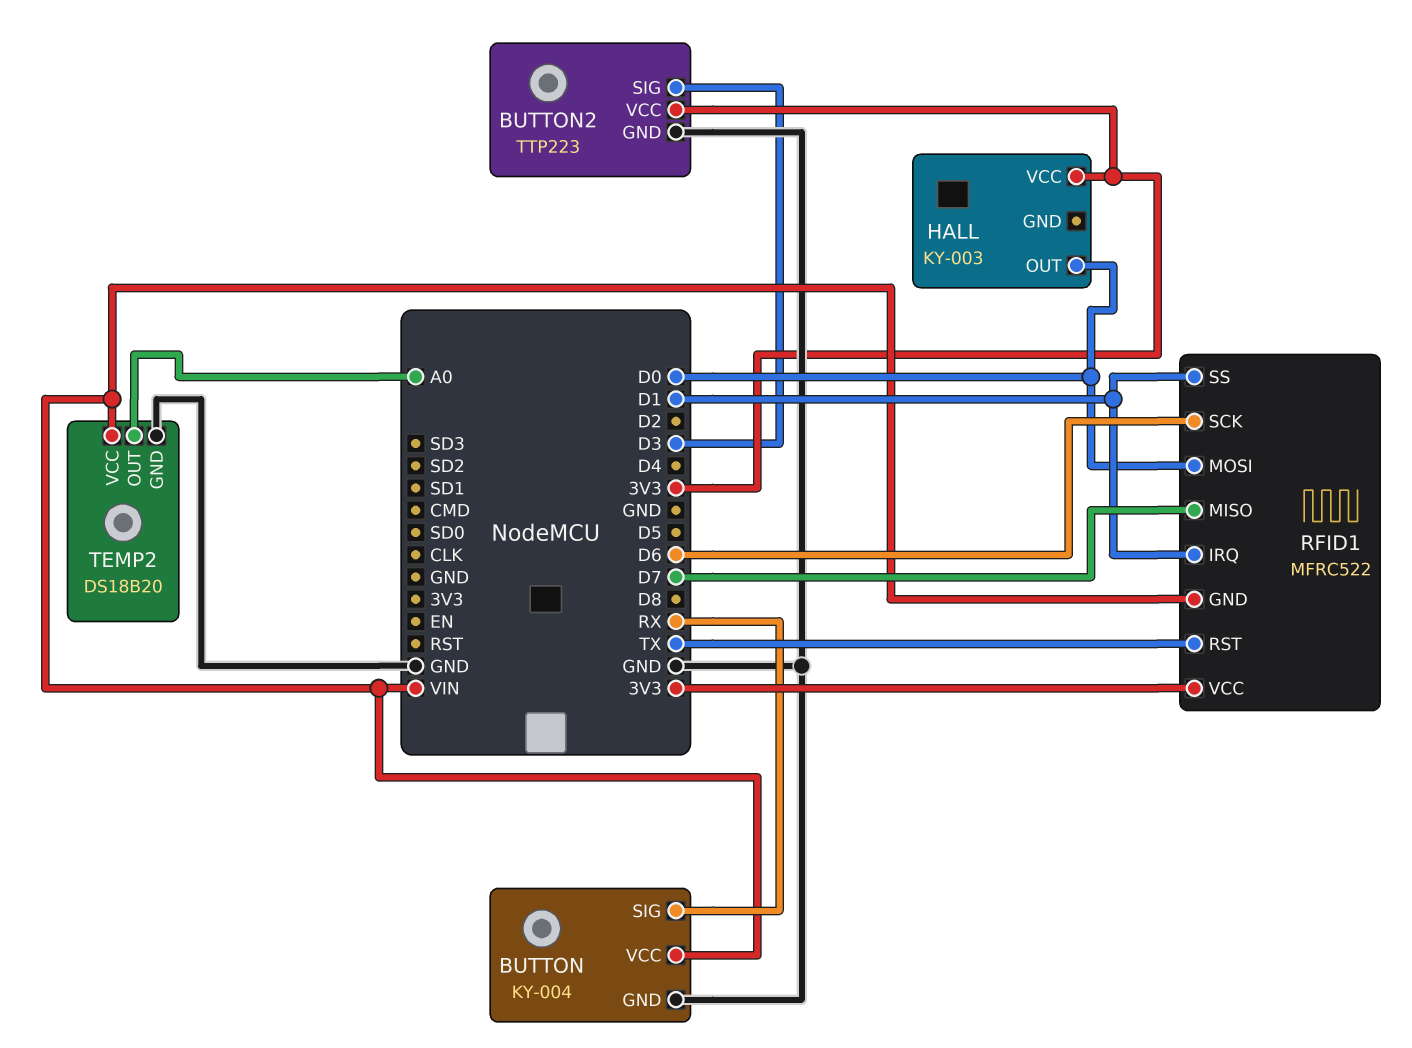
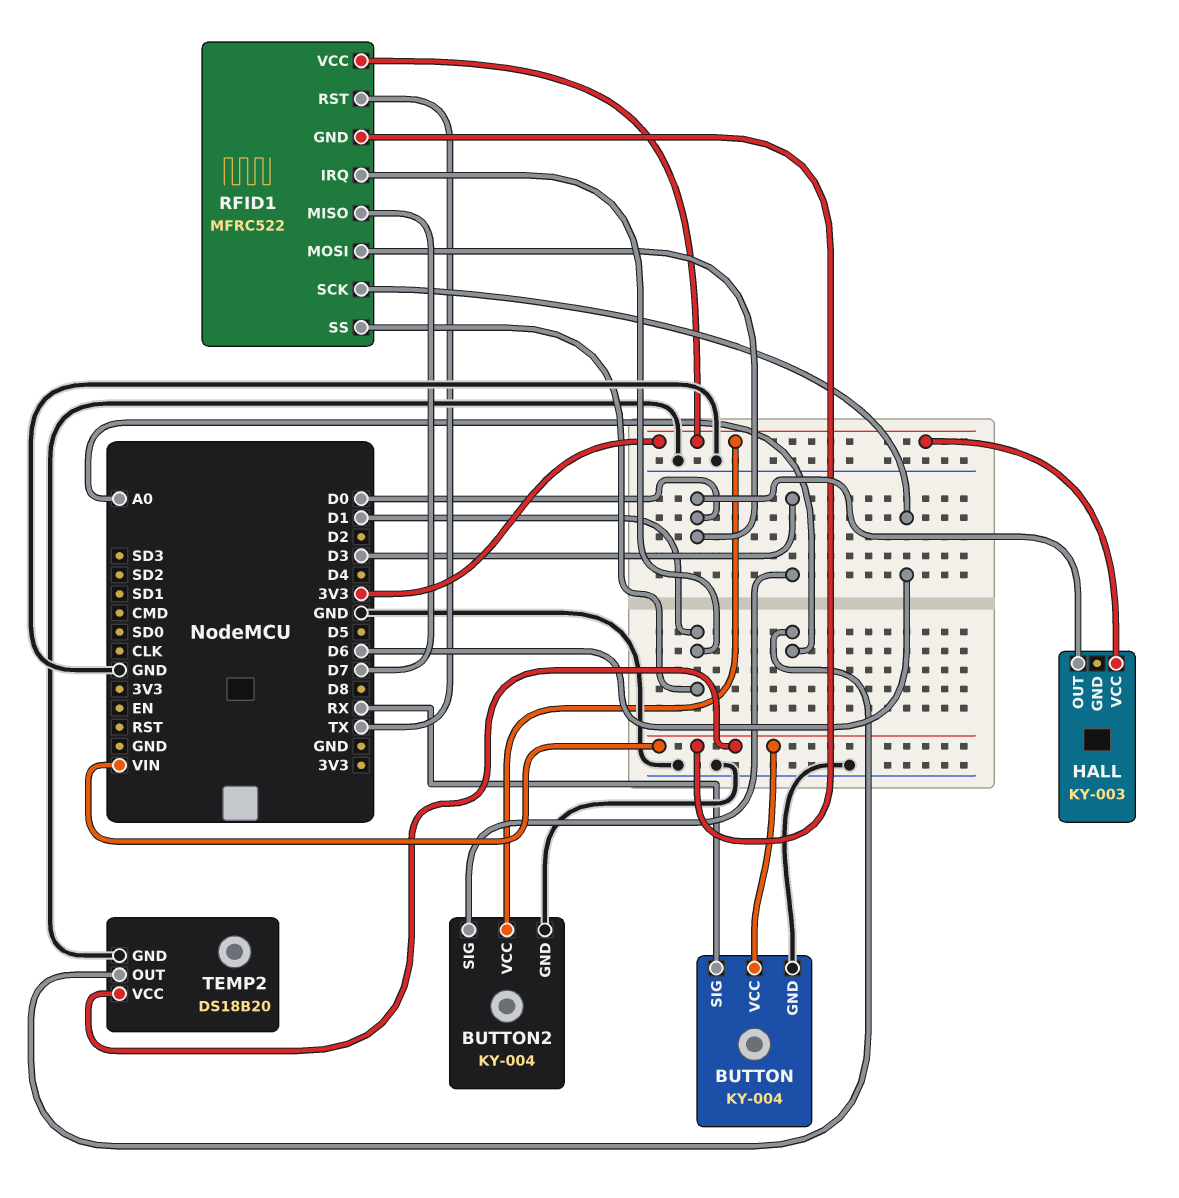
BUTTON2: TTP223 -> KY-004

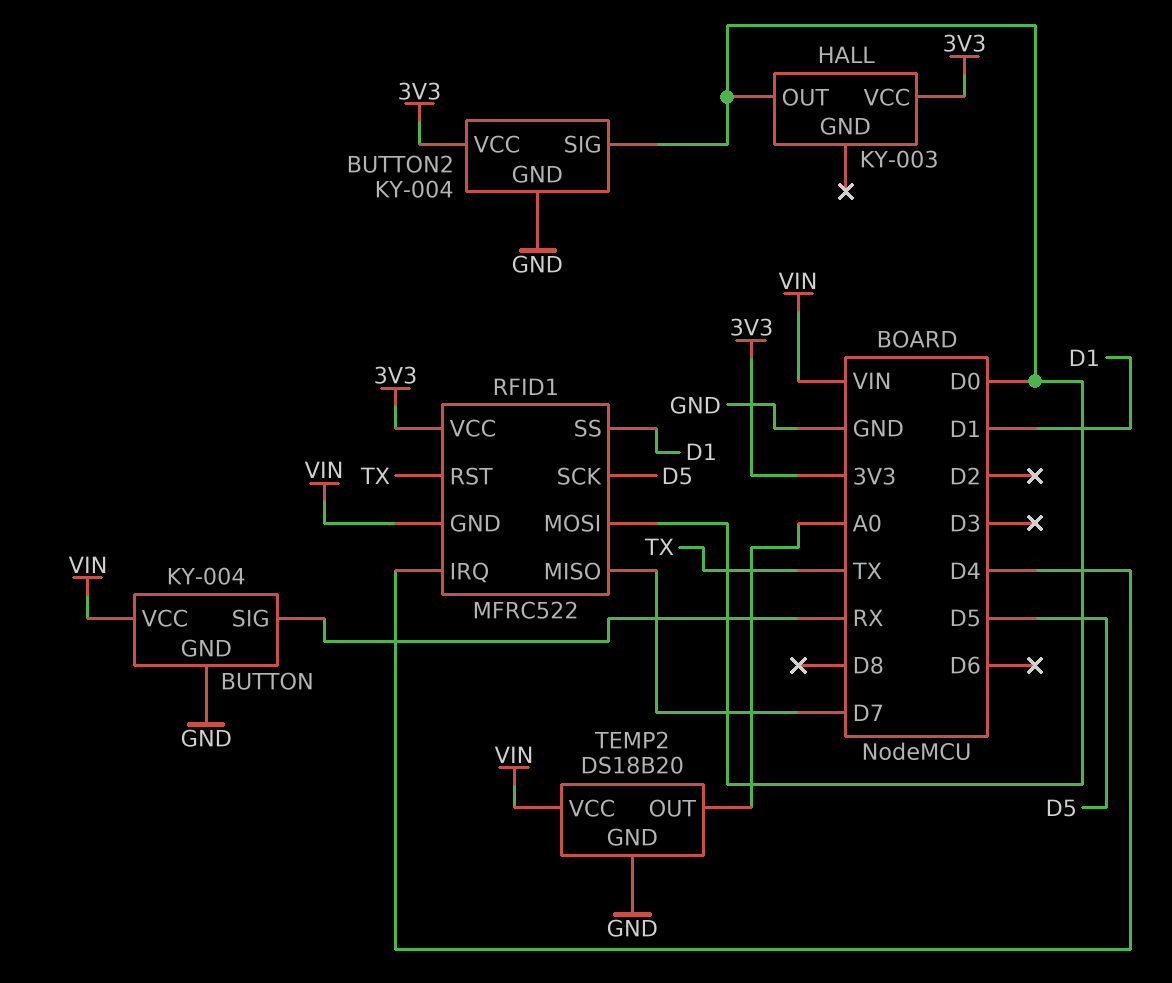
BUTTON2 pin SIG: D3 -> D0
RFID1 pin IRQ: D1 -> D4
RFID1 pin SCK: D6 -> D5

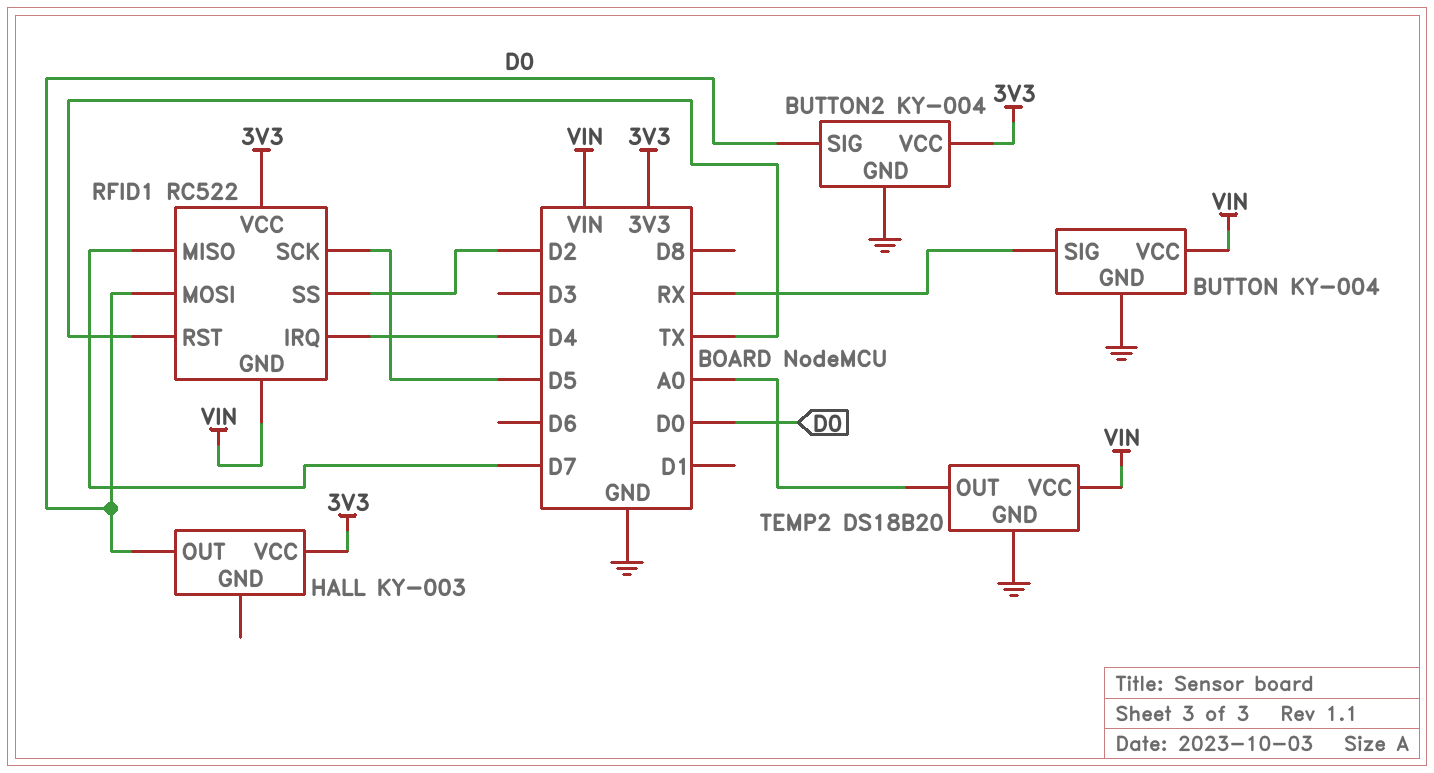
RFID1: MFRC522 -> RC522
RFID1 pin SS: D1 -> D2

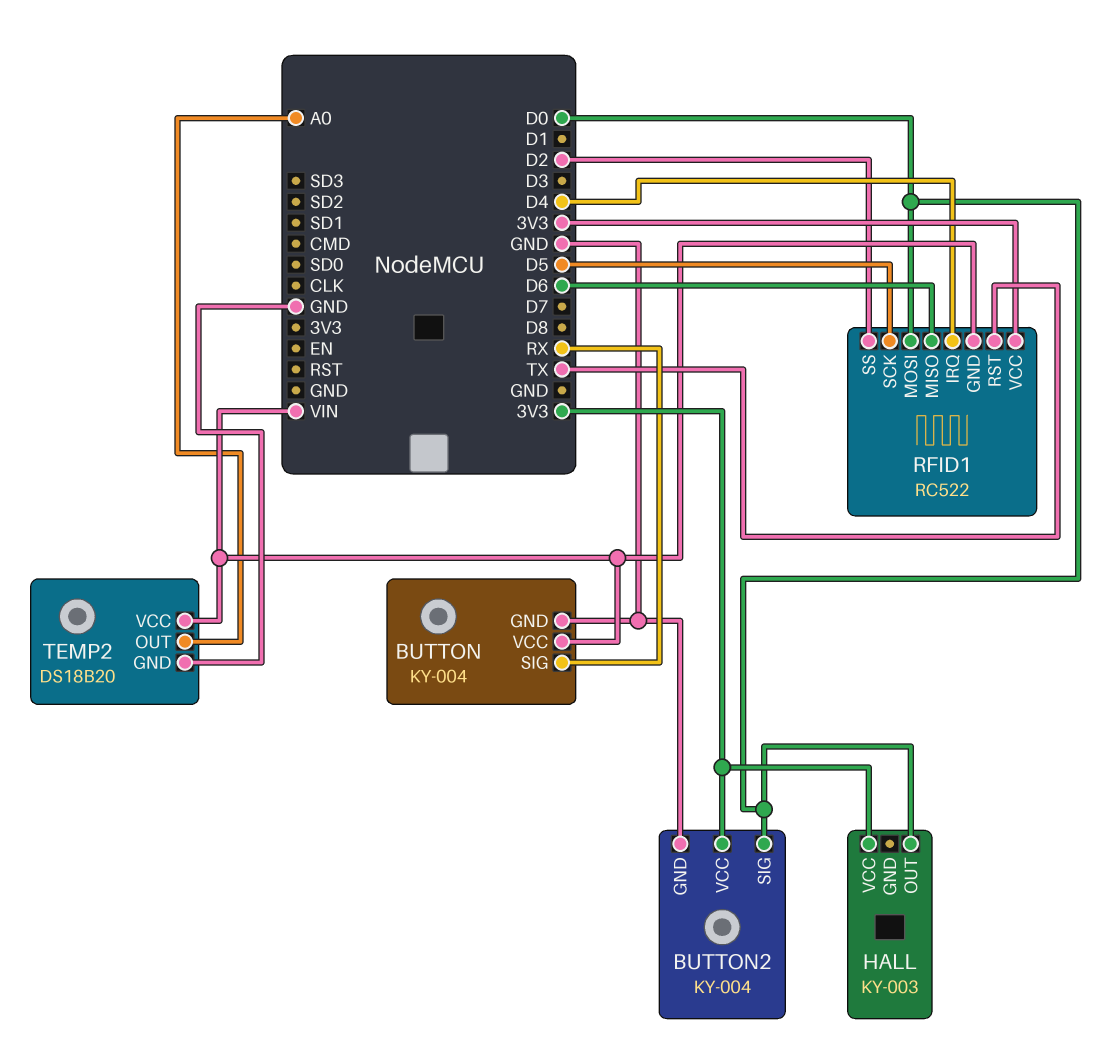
RFID1 pin MISO: D7 -> D6

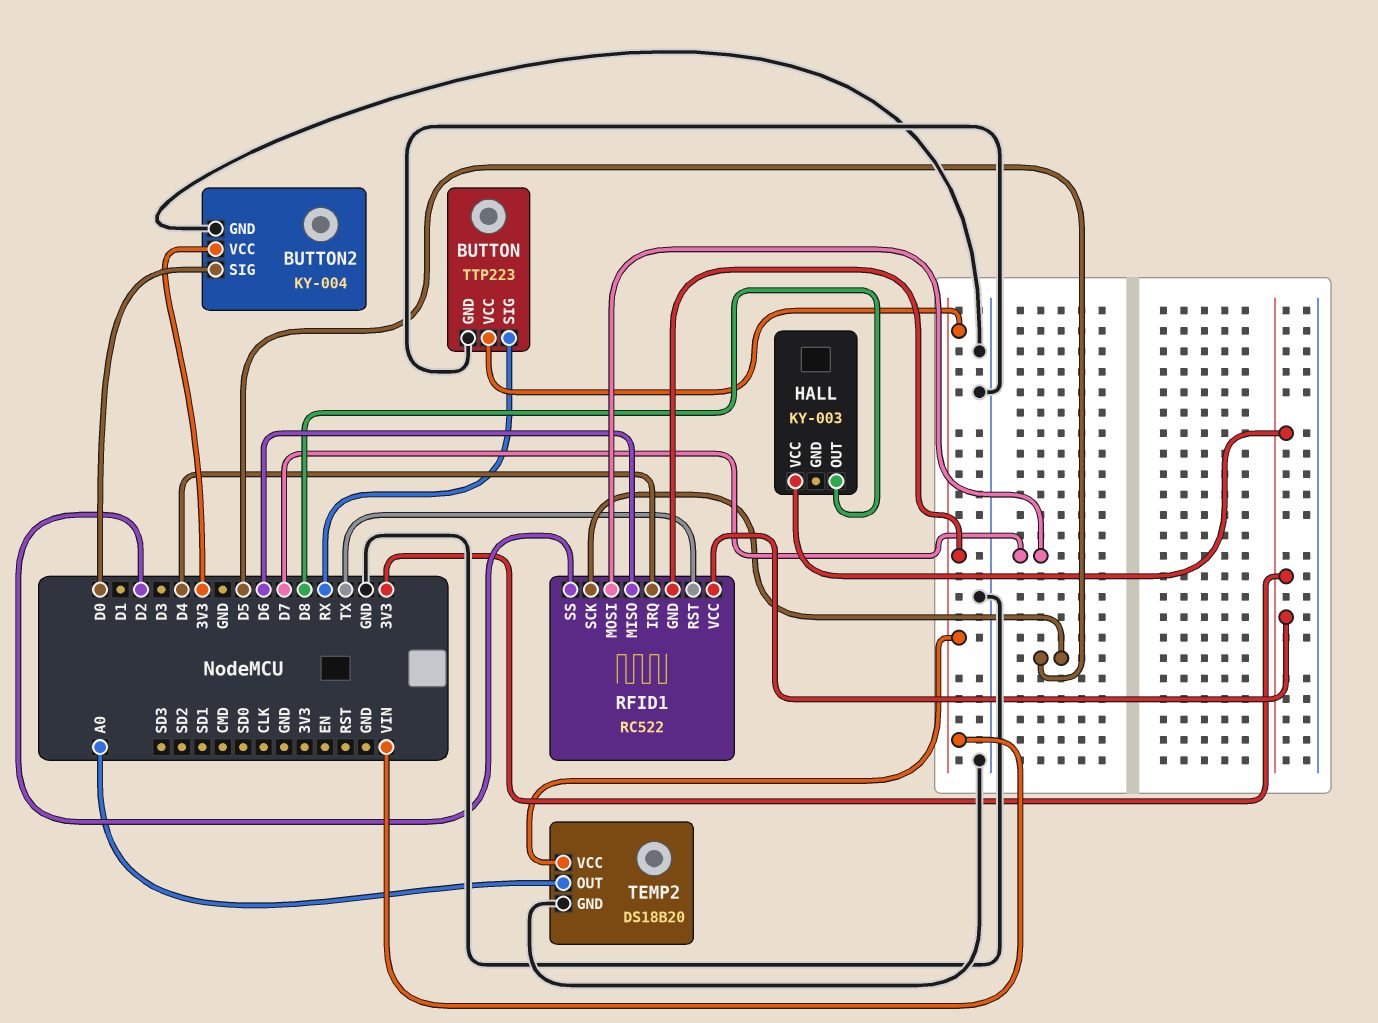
BUTTON: KY-004 -> TTP223
HALL pin OUT: D0 -> D8
RFID1 pin MOSI: D0 -> D7

